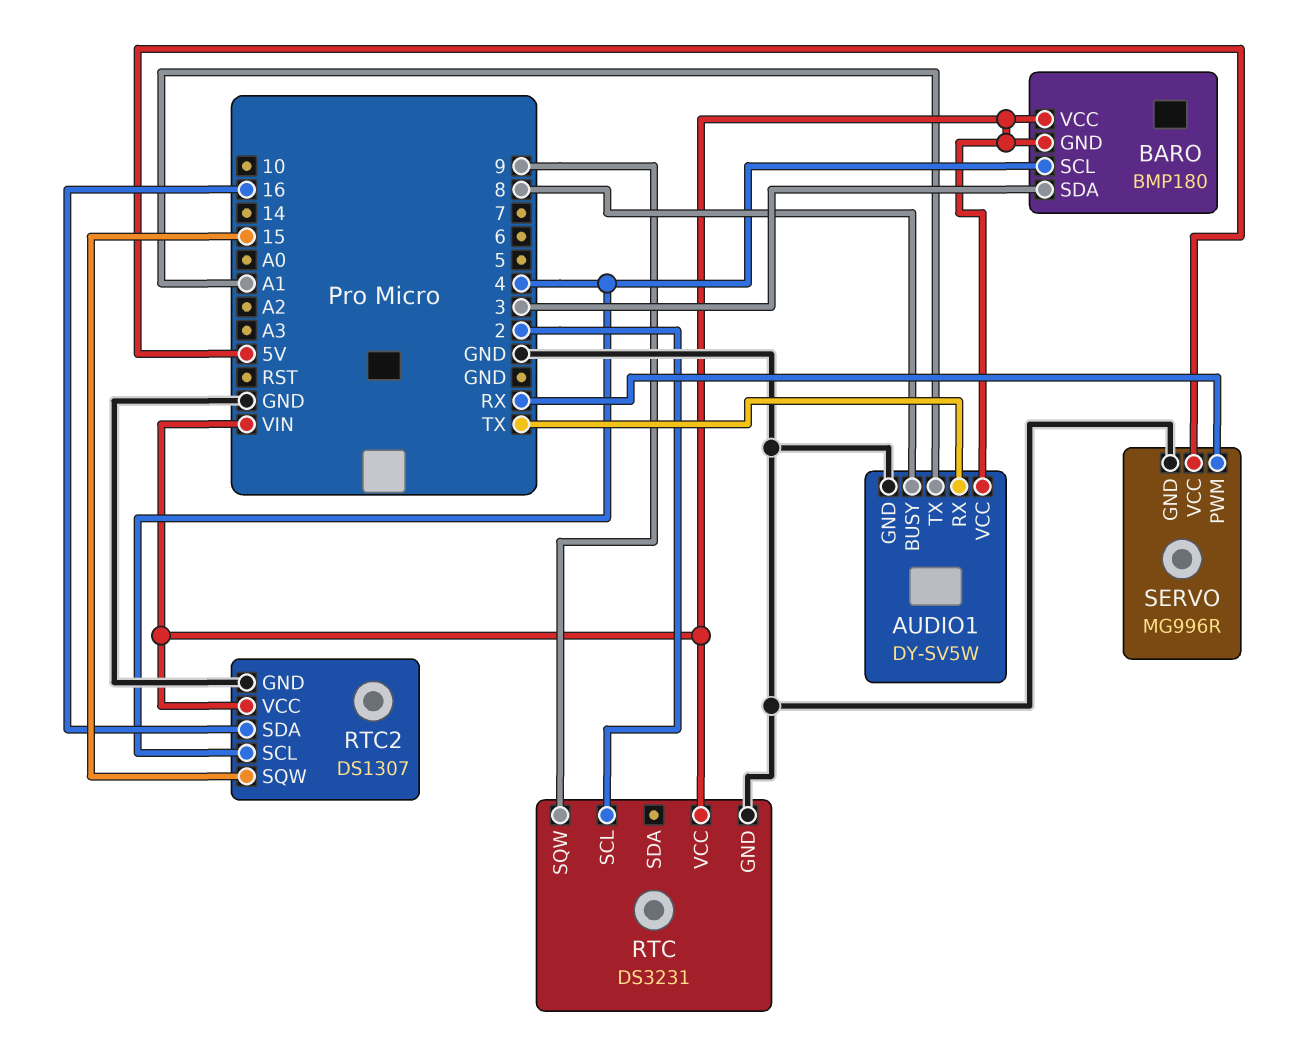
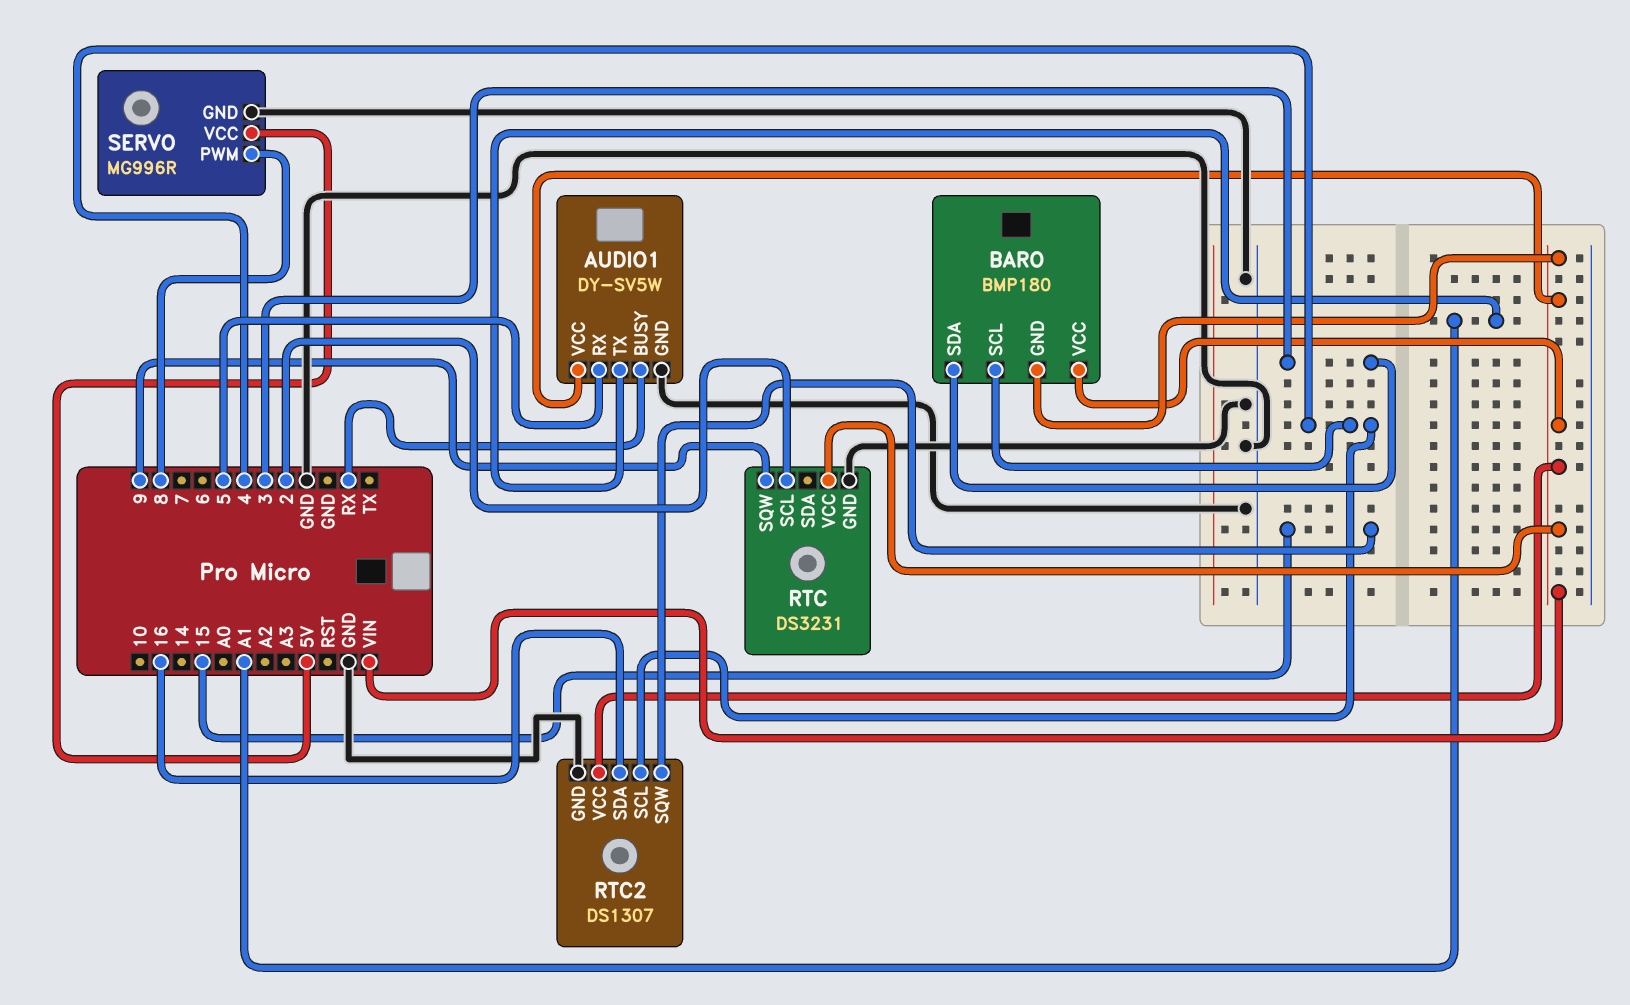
AUDIO1 pin BUSY: 8 -> RX
AUDIO1 pin RX: TX -> 5
SERVO pin PWM: RX -> 8

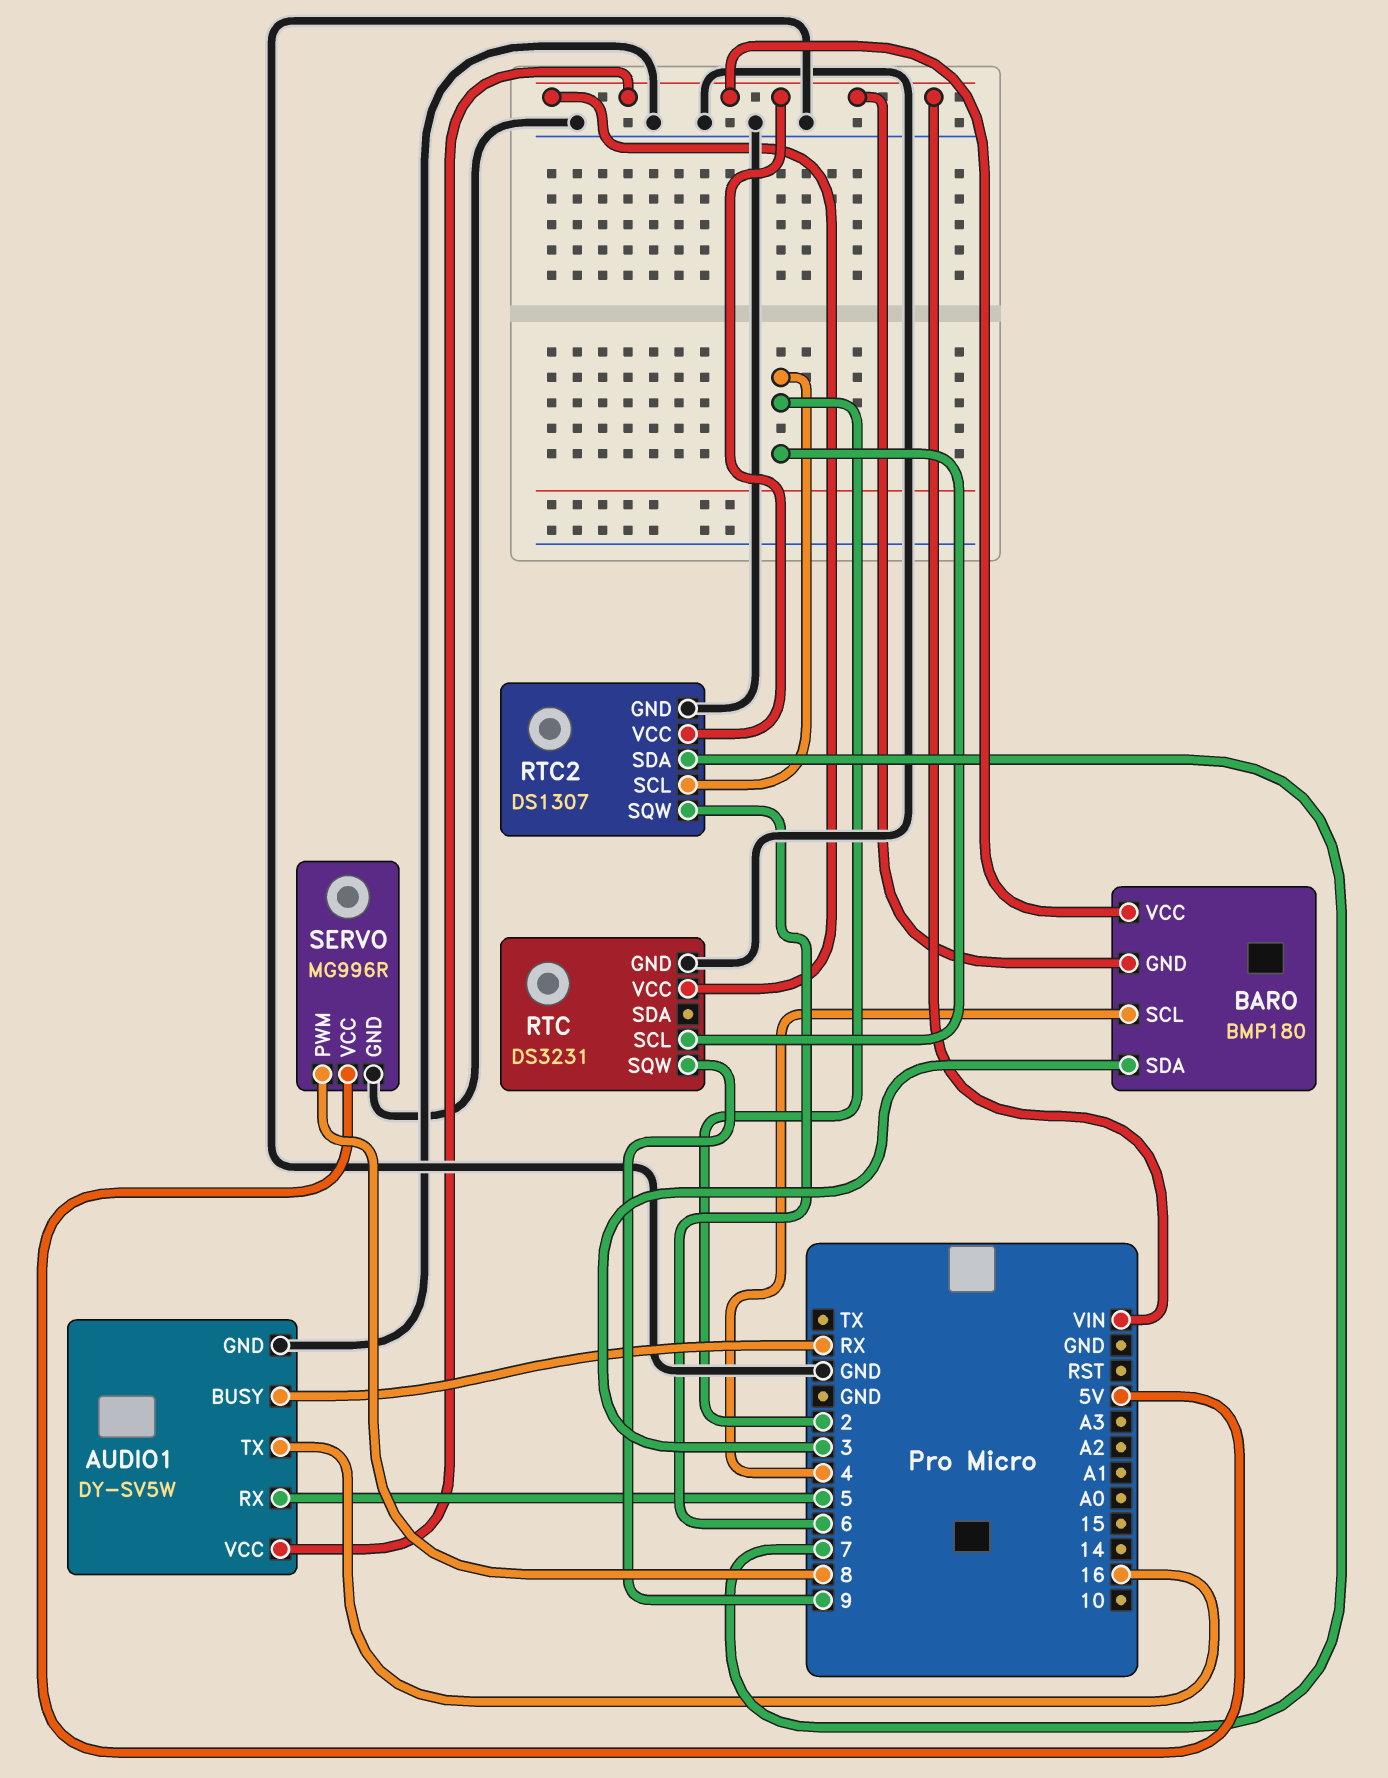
AUDIO1 pin TX: A1 -> 16
RTC2 pin SCL: 4 -> 2
RTC2 pin SDA: 16 -> 7
RTC2 pin SQW: 15 -> 6

